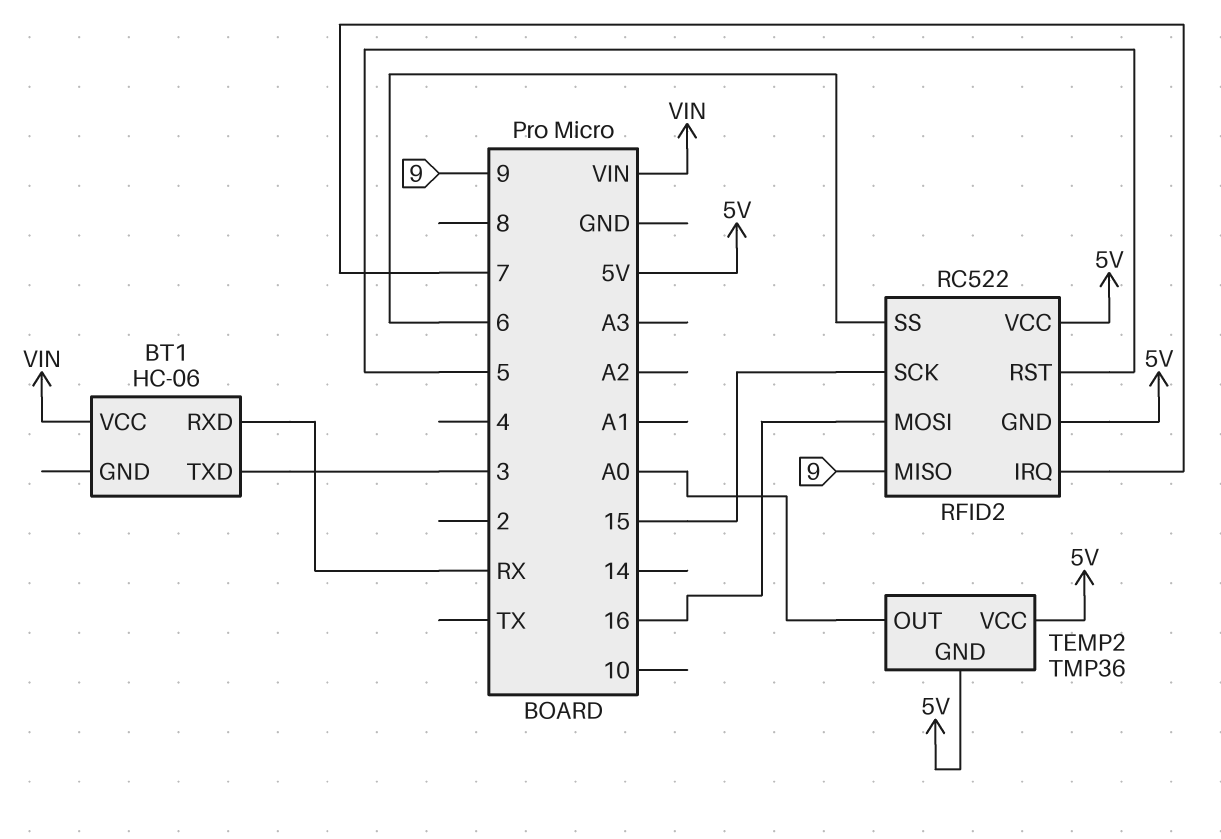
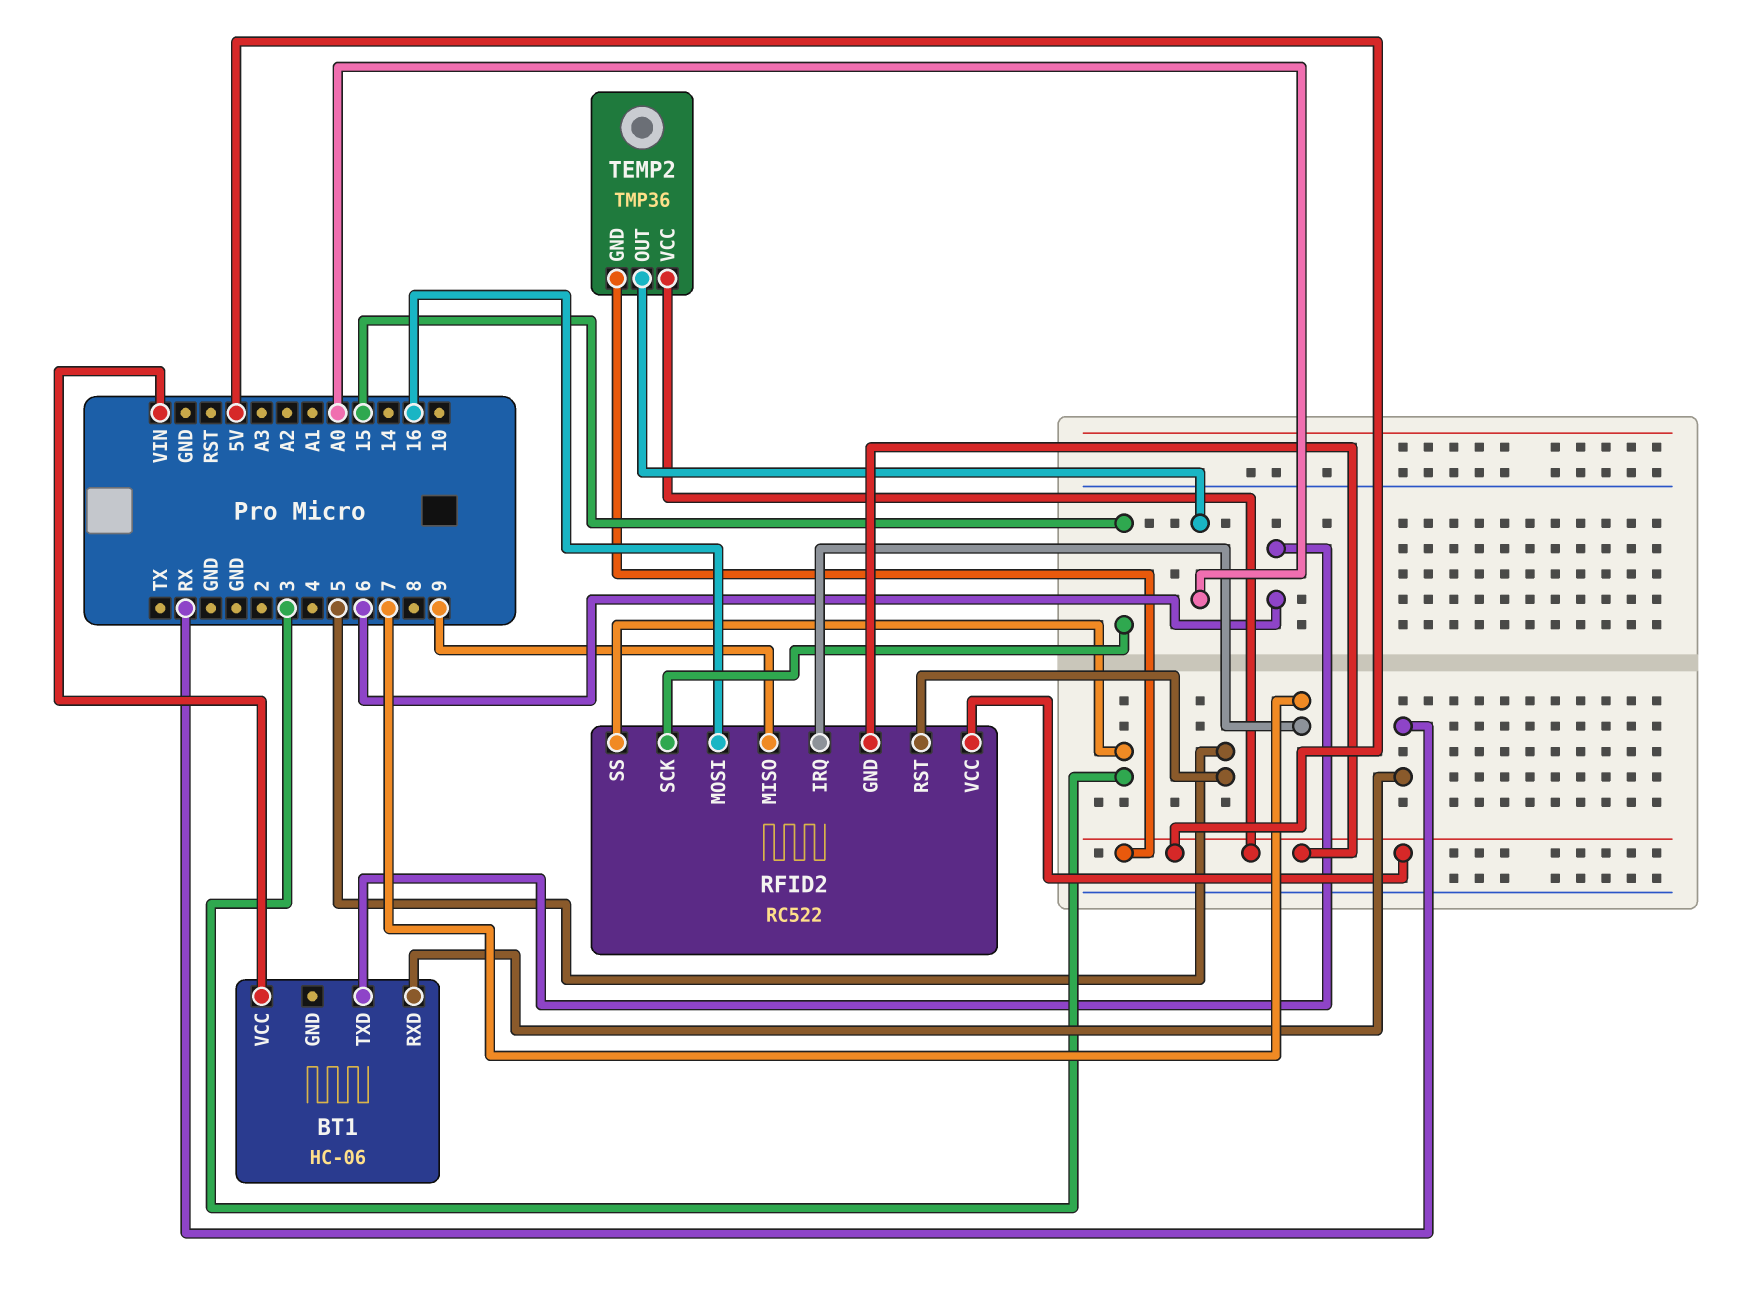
BT1 pin TXD: 3 -> 6
RFID2 pin SS: 6 -> 3

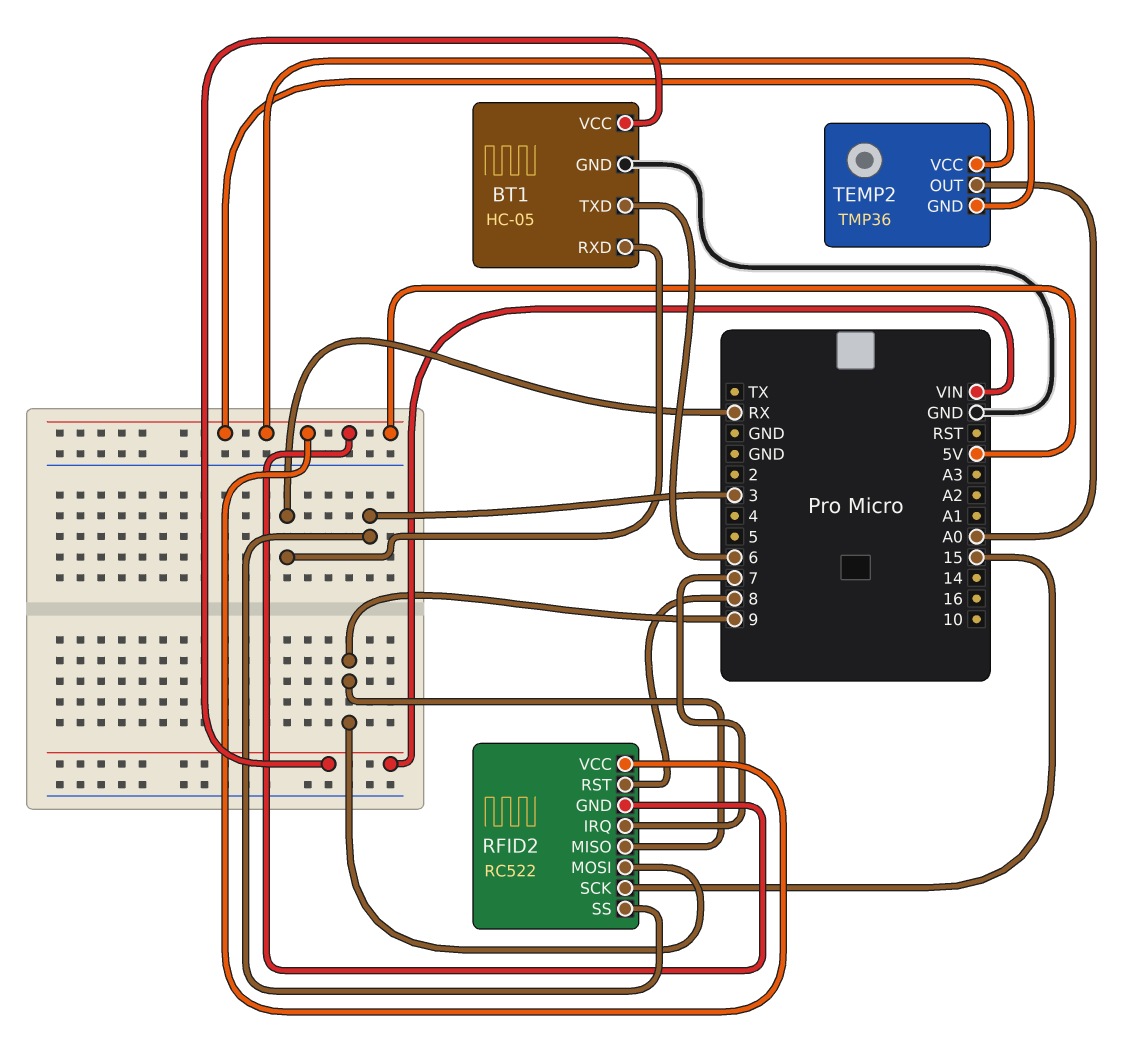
BT1: HC-06 -> HC-05
BT1 pin GND: none -> GND
RFID2 pin MOSI: 16 -> 9
RFID2 pin RST: 5 -> 8

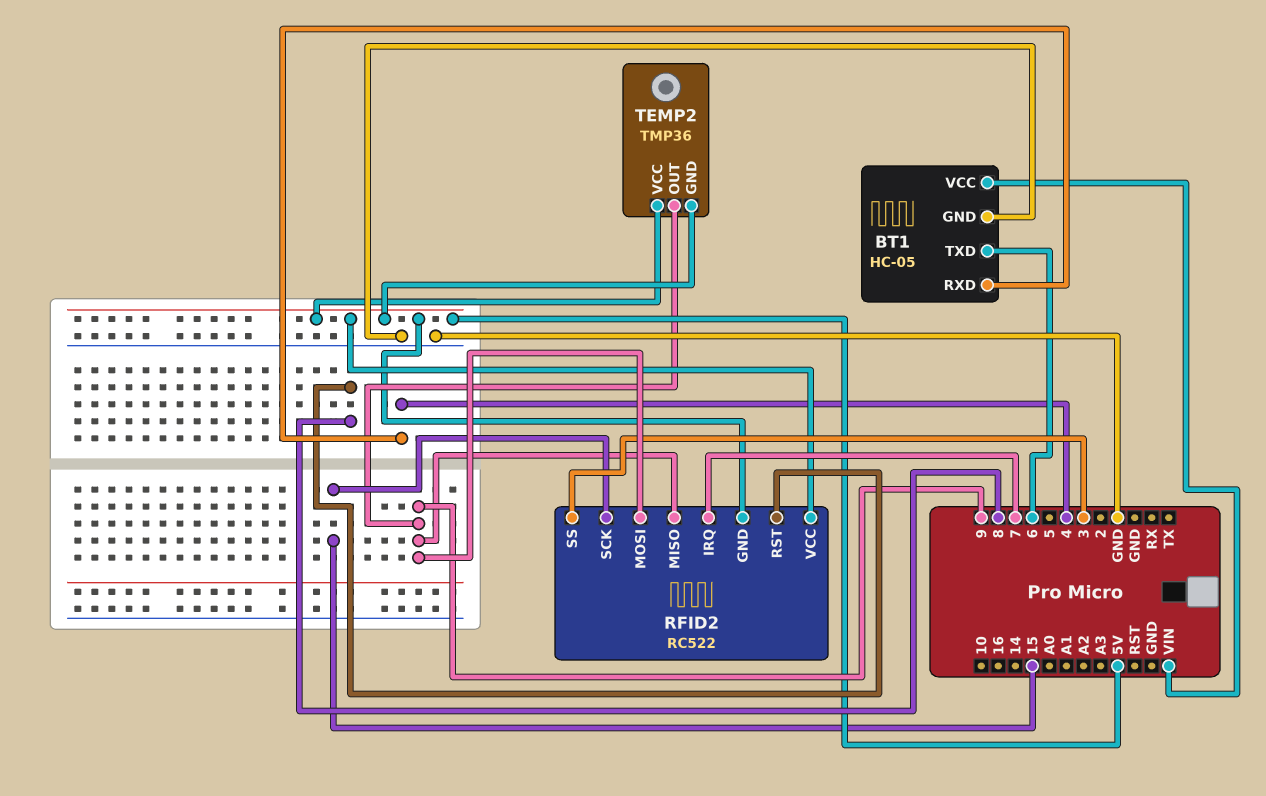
BT1 pin RXD: RX -> 4
TEMP2 pin OUT: A0 -> 9

